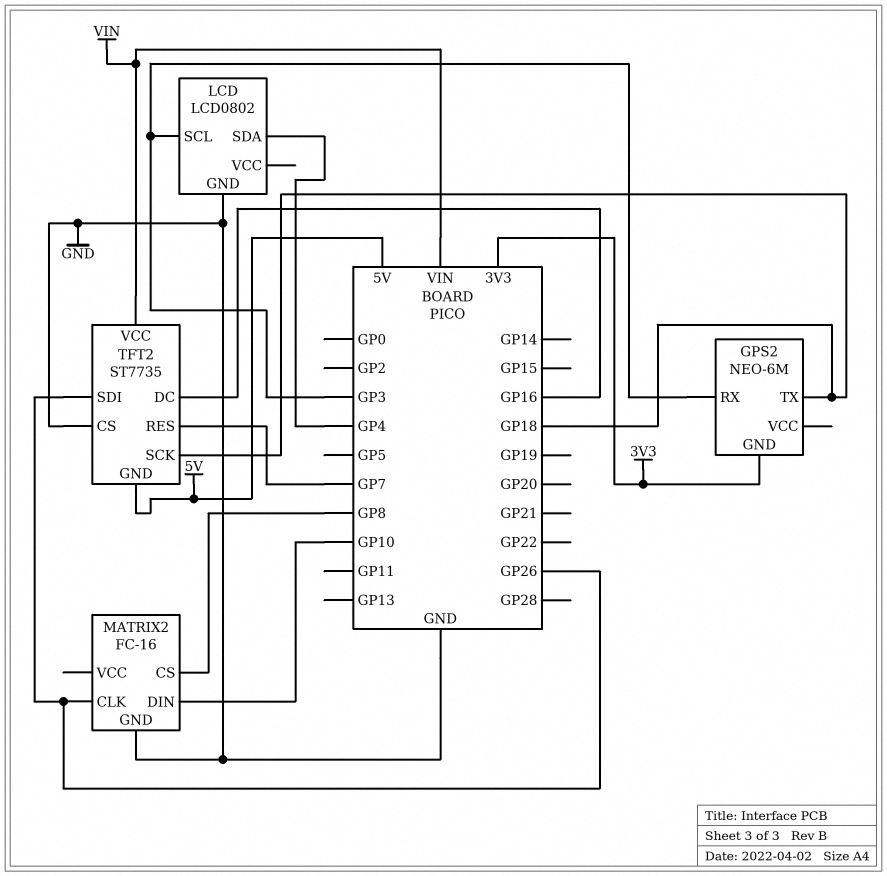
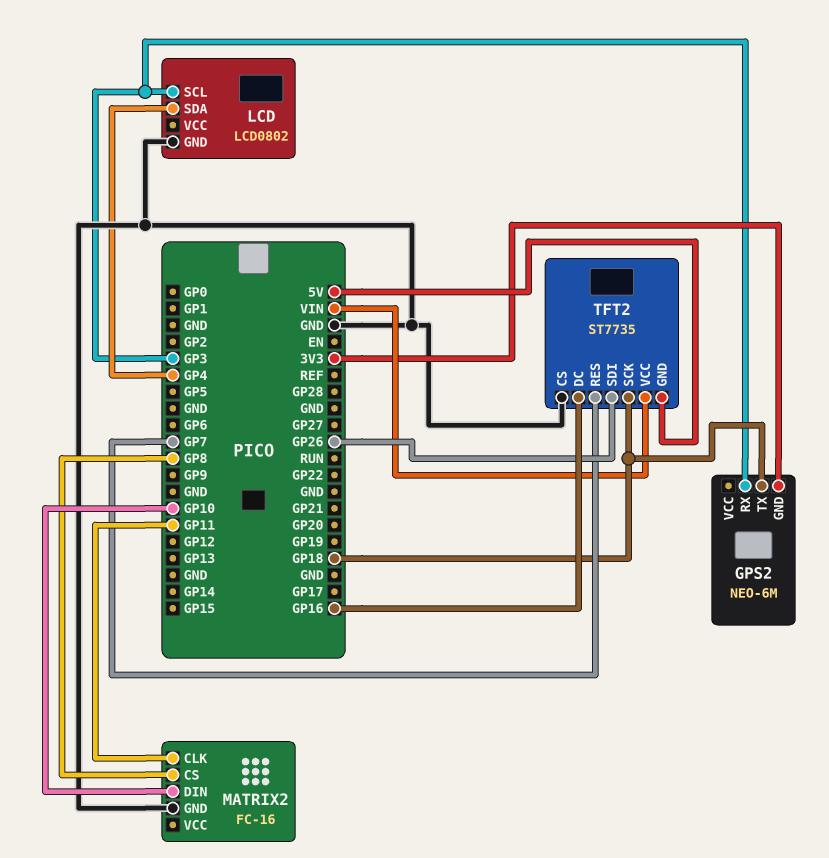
MATRIX2 pin CLK: GP26 -> GP11

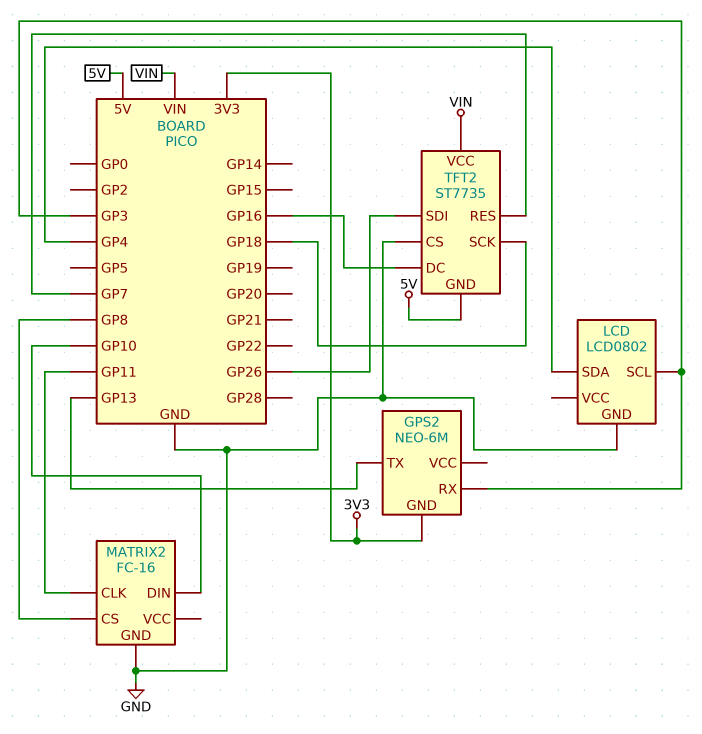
GPS2 pin TX: GP18 -> GP13

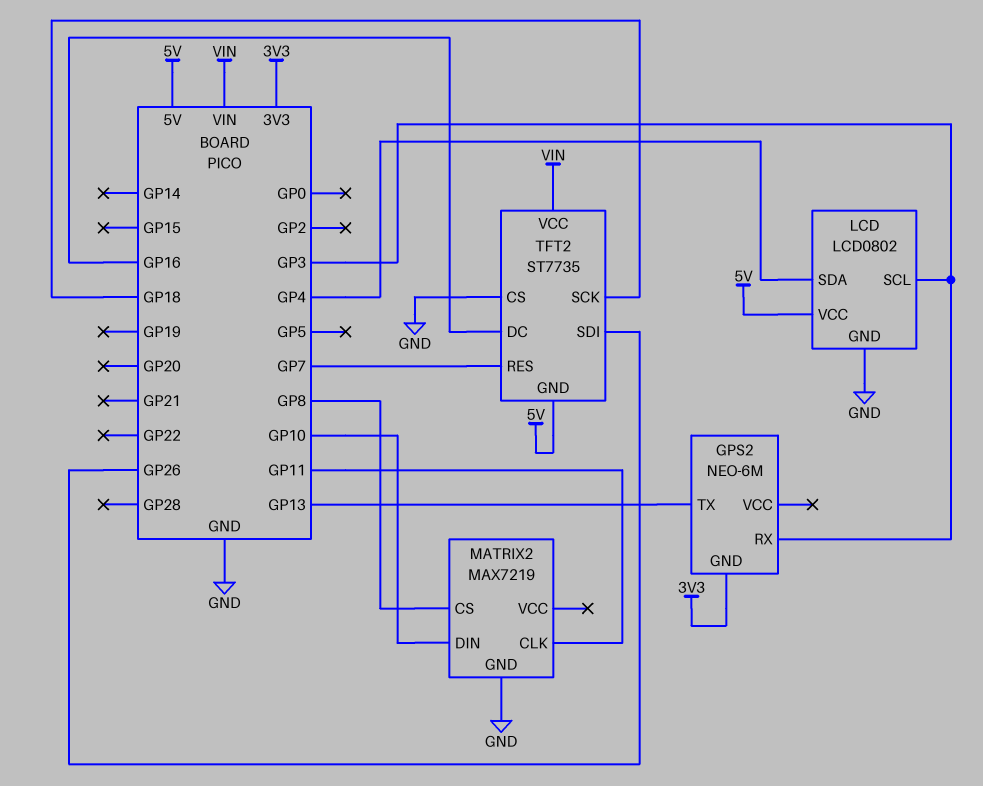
LCD pin VCC: none -> 5V
MATRIX2: FC-16 -> MAX7219

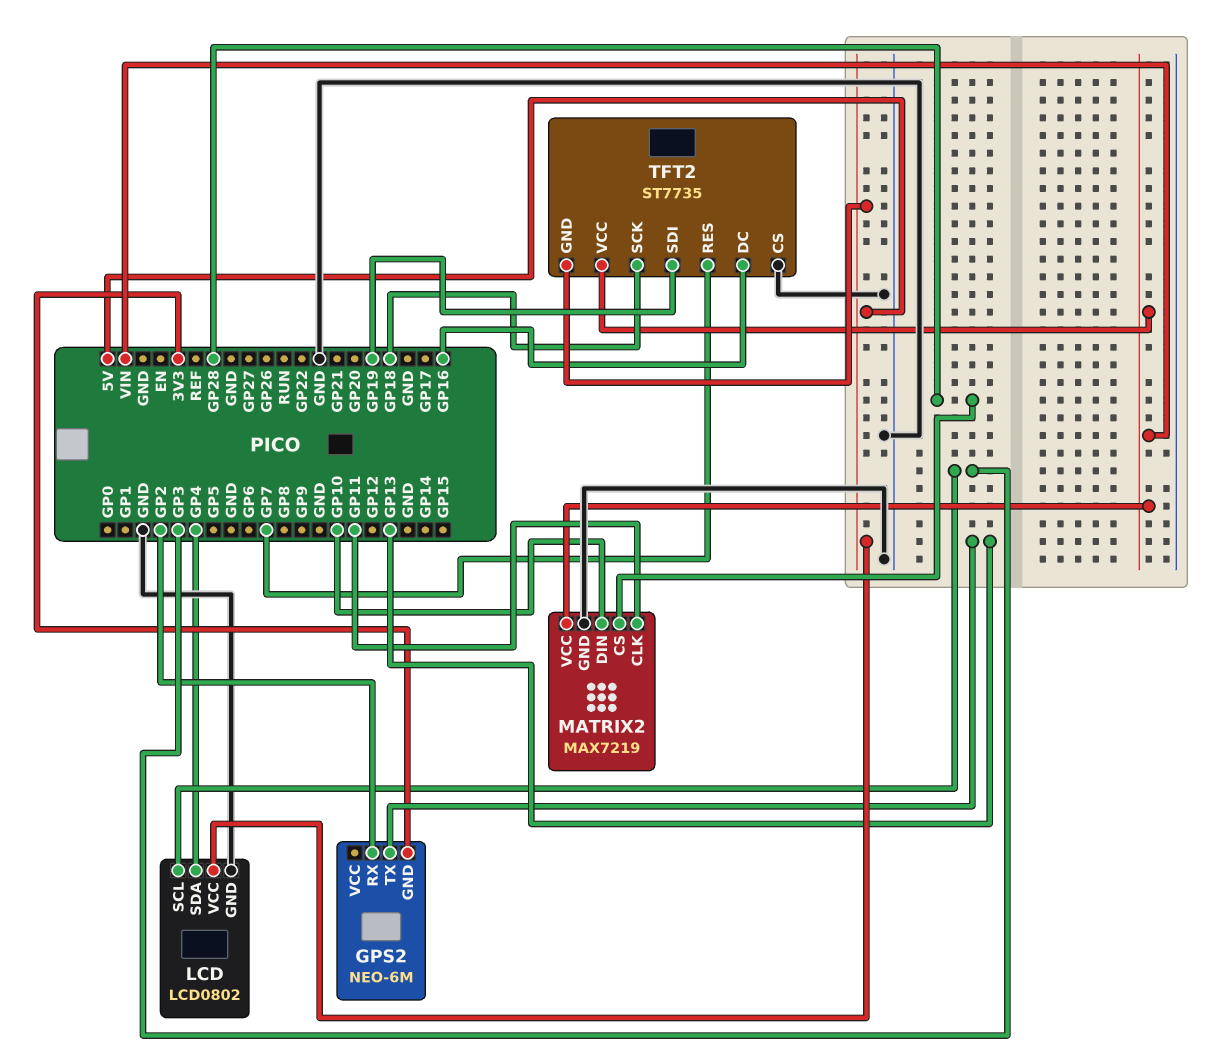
GPS2 pin RX: GP3 -> GP2
MATRIX2 pin CS: GP8 -> GP28
MATRIX2 pin VCC: none -> VIN
TFT2 pin SDI: GP26 -> GP19

